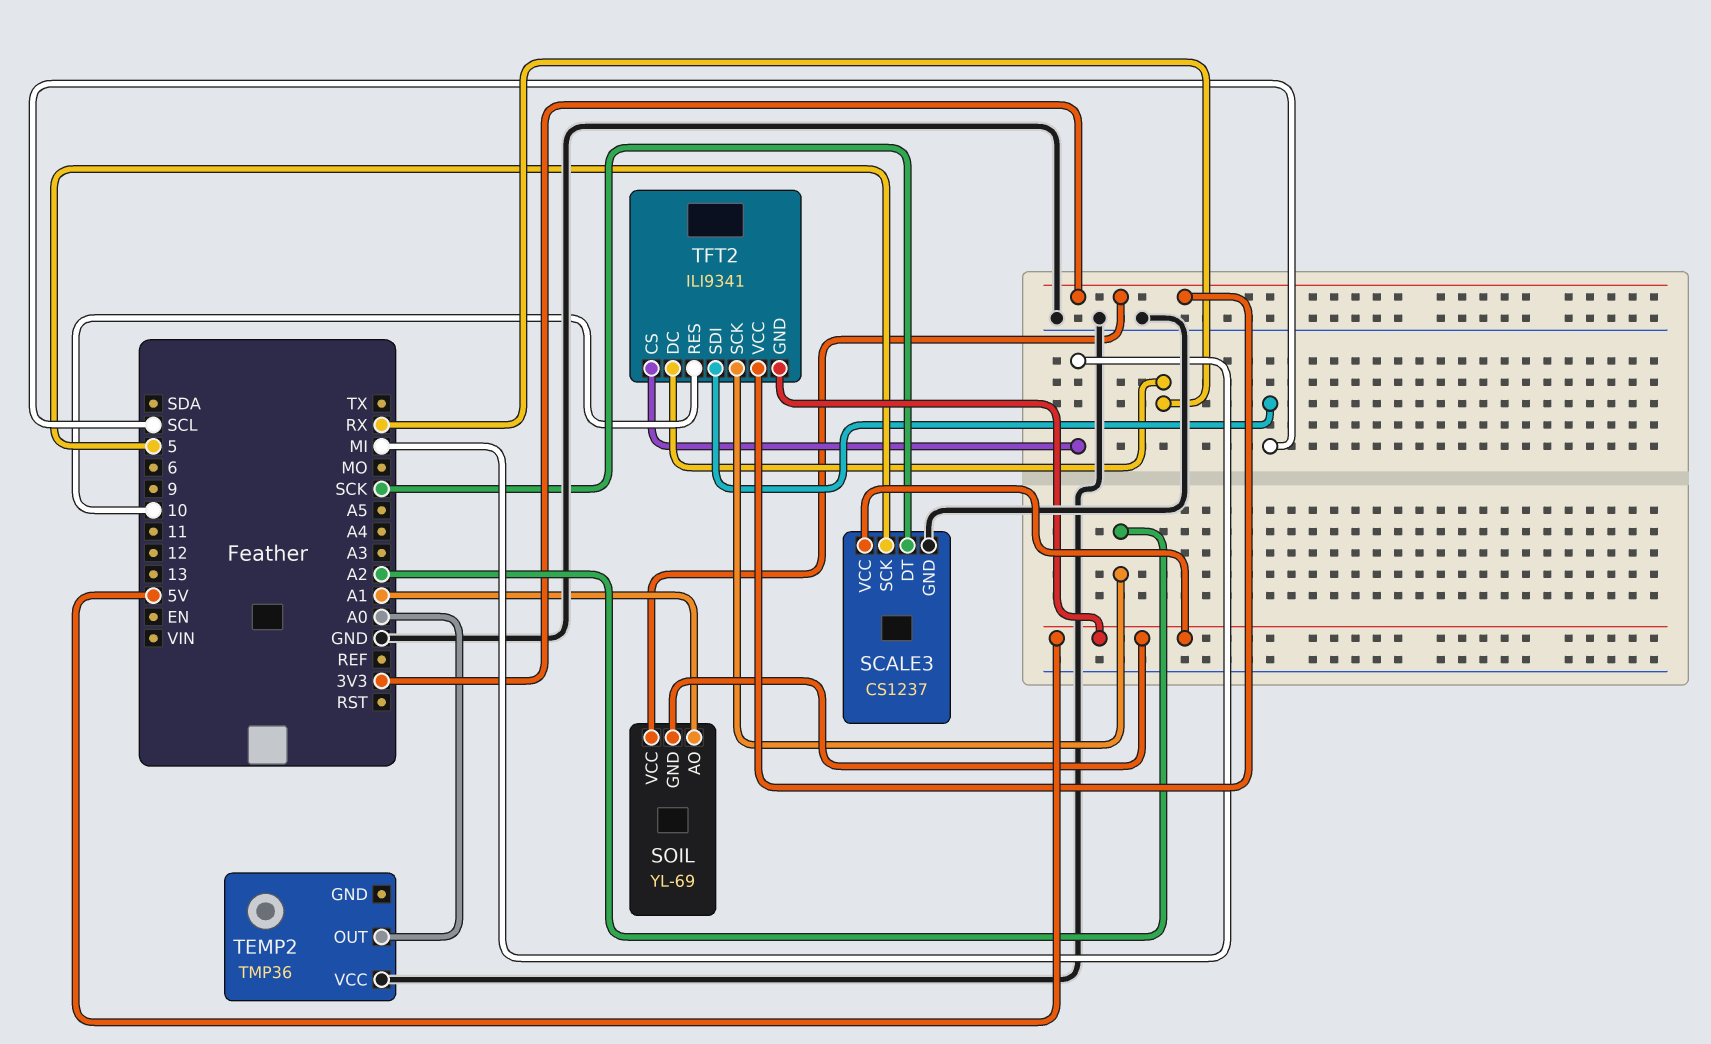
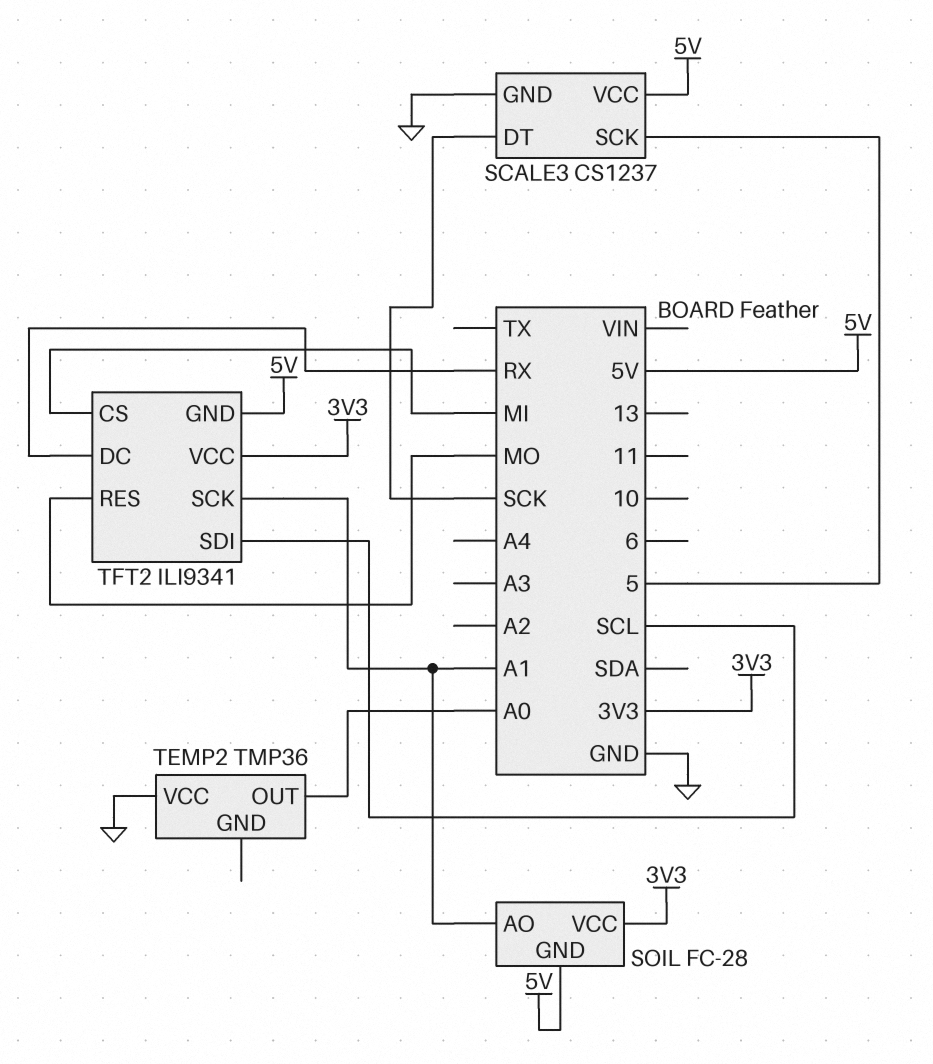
SOIL: YL-69 -> FC-28
TFT2 pin RES: 10 -> MO
TFT2 pin SCK: A2 -> A1

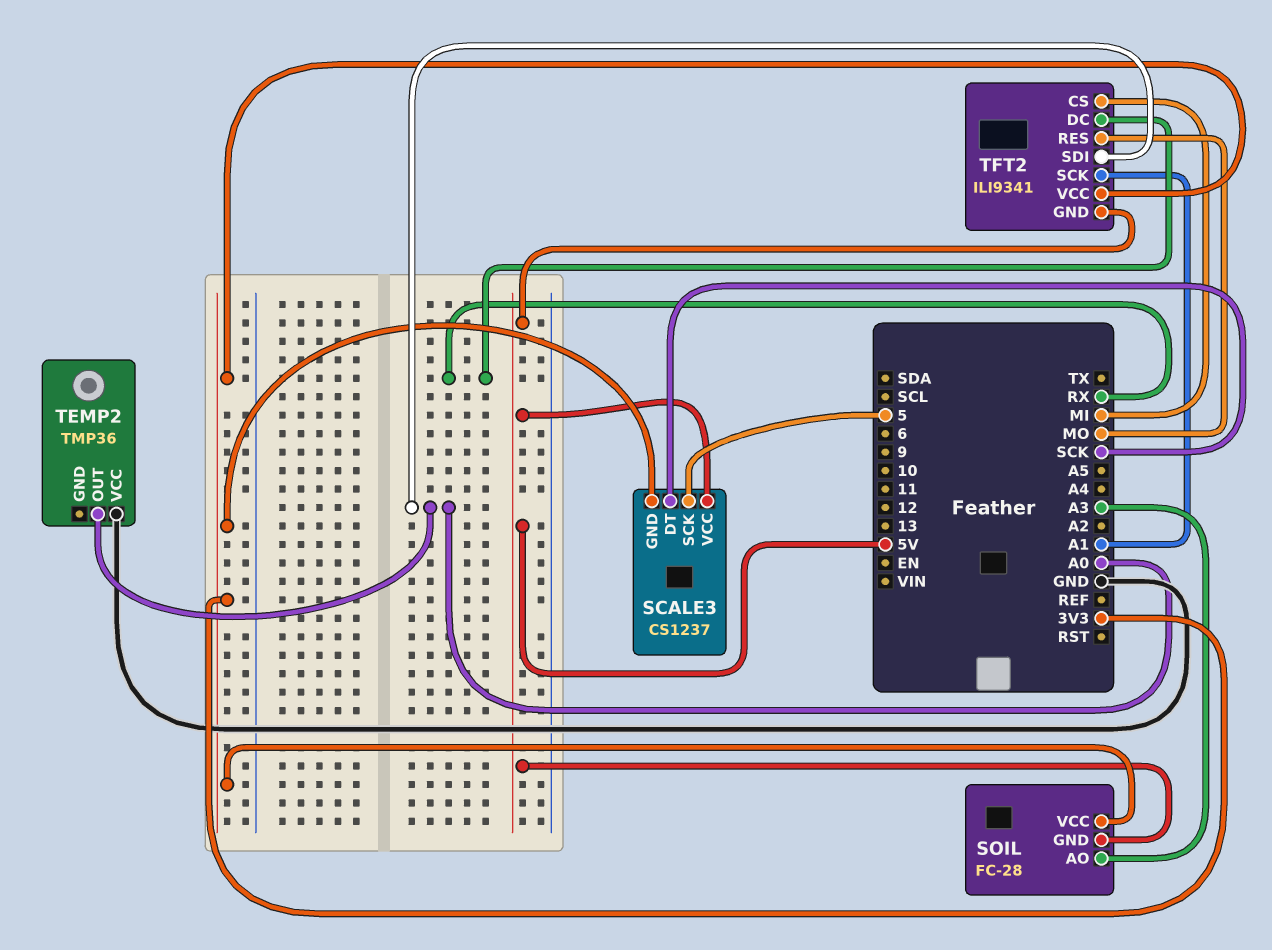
SCALE3 pin GND: GND -> 3V3
SOIL pin AO: A1 -> A3
TFT2 pin SDI: SCL -> A0

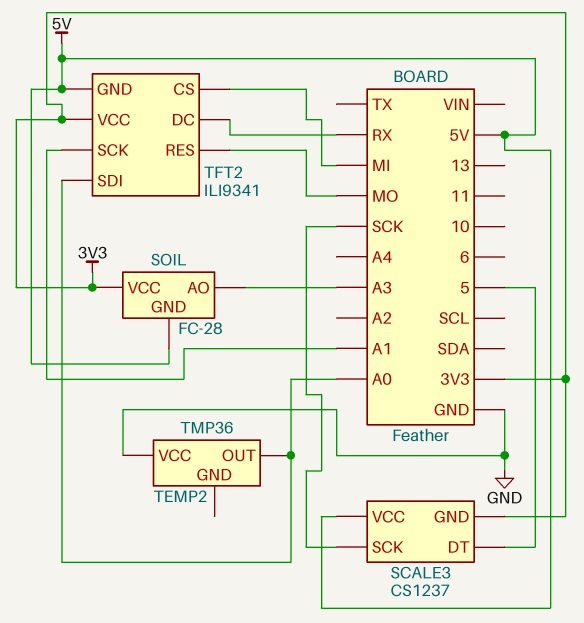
SCALE3 pin DT: SCK -> 5
SCALE3 pin SCK: 5 -> SCK

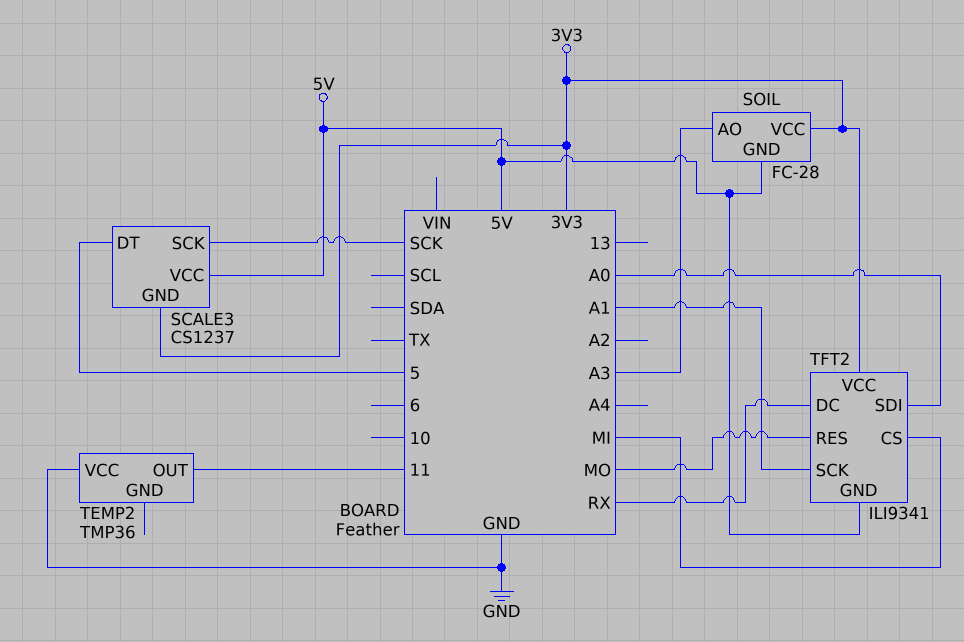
TEMP2 pin OUT: A0 -> 11

